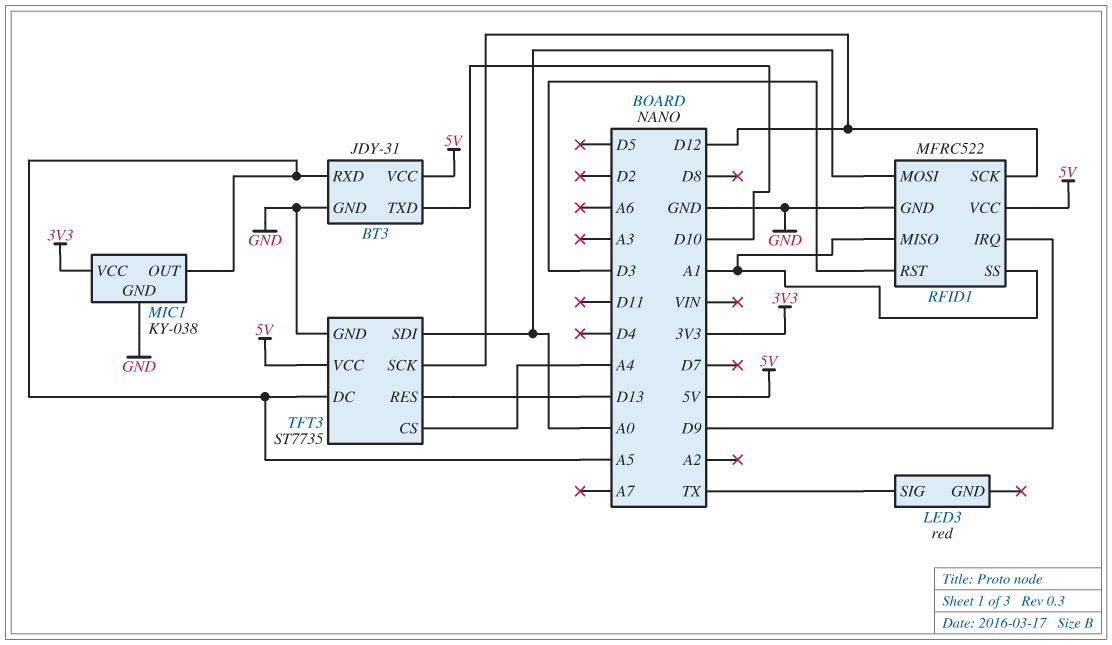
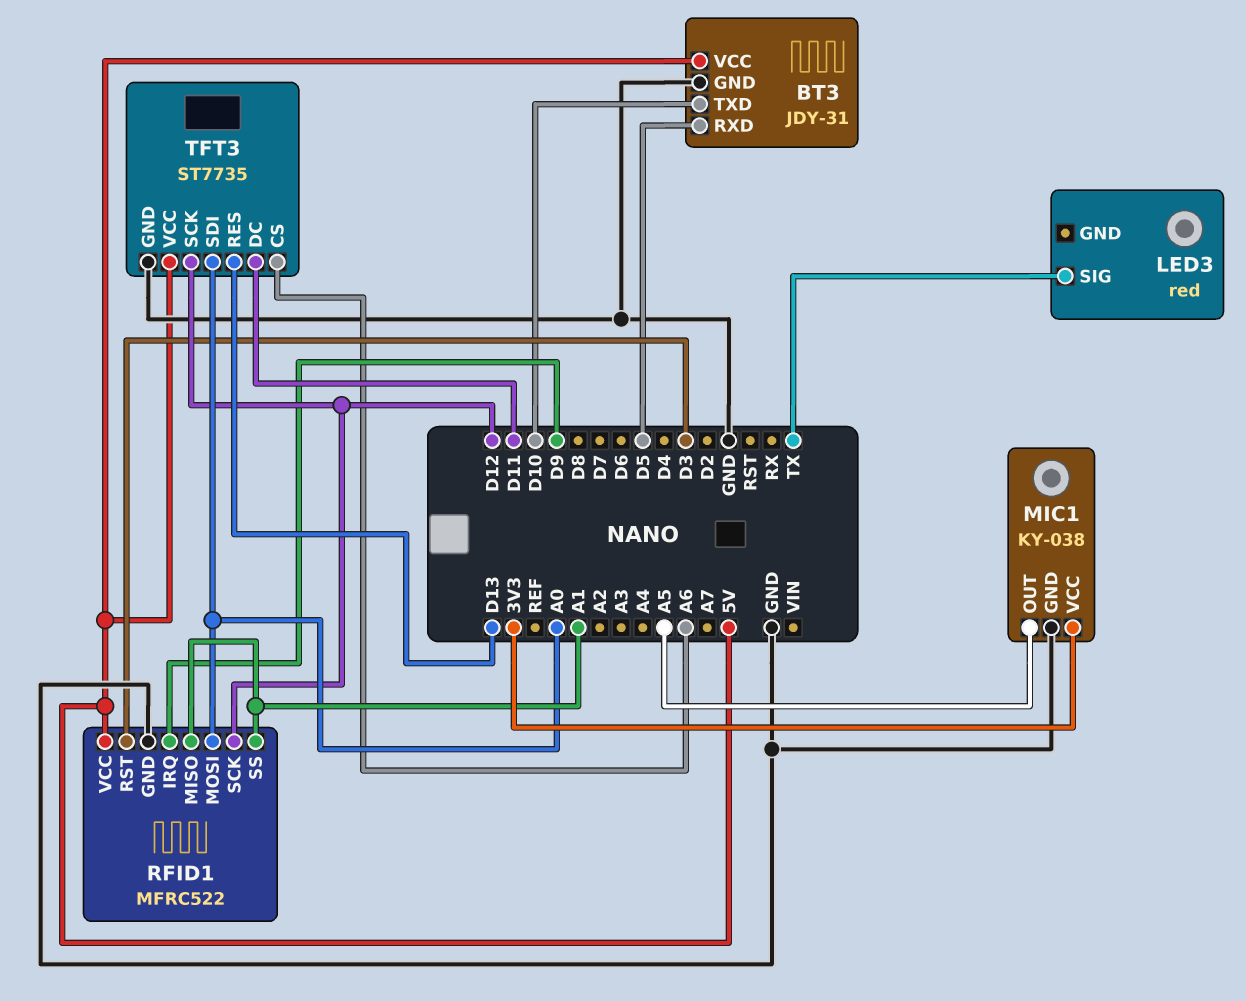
BT3 pin RXD: A5 -> D5
TFT3 pin CS: A4 -> A6
TFT3 pin DC: A5 -> D11

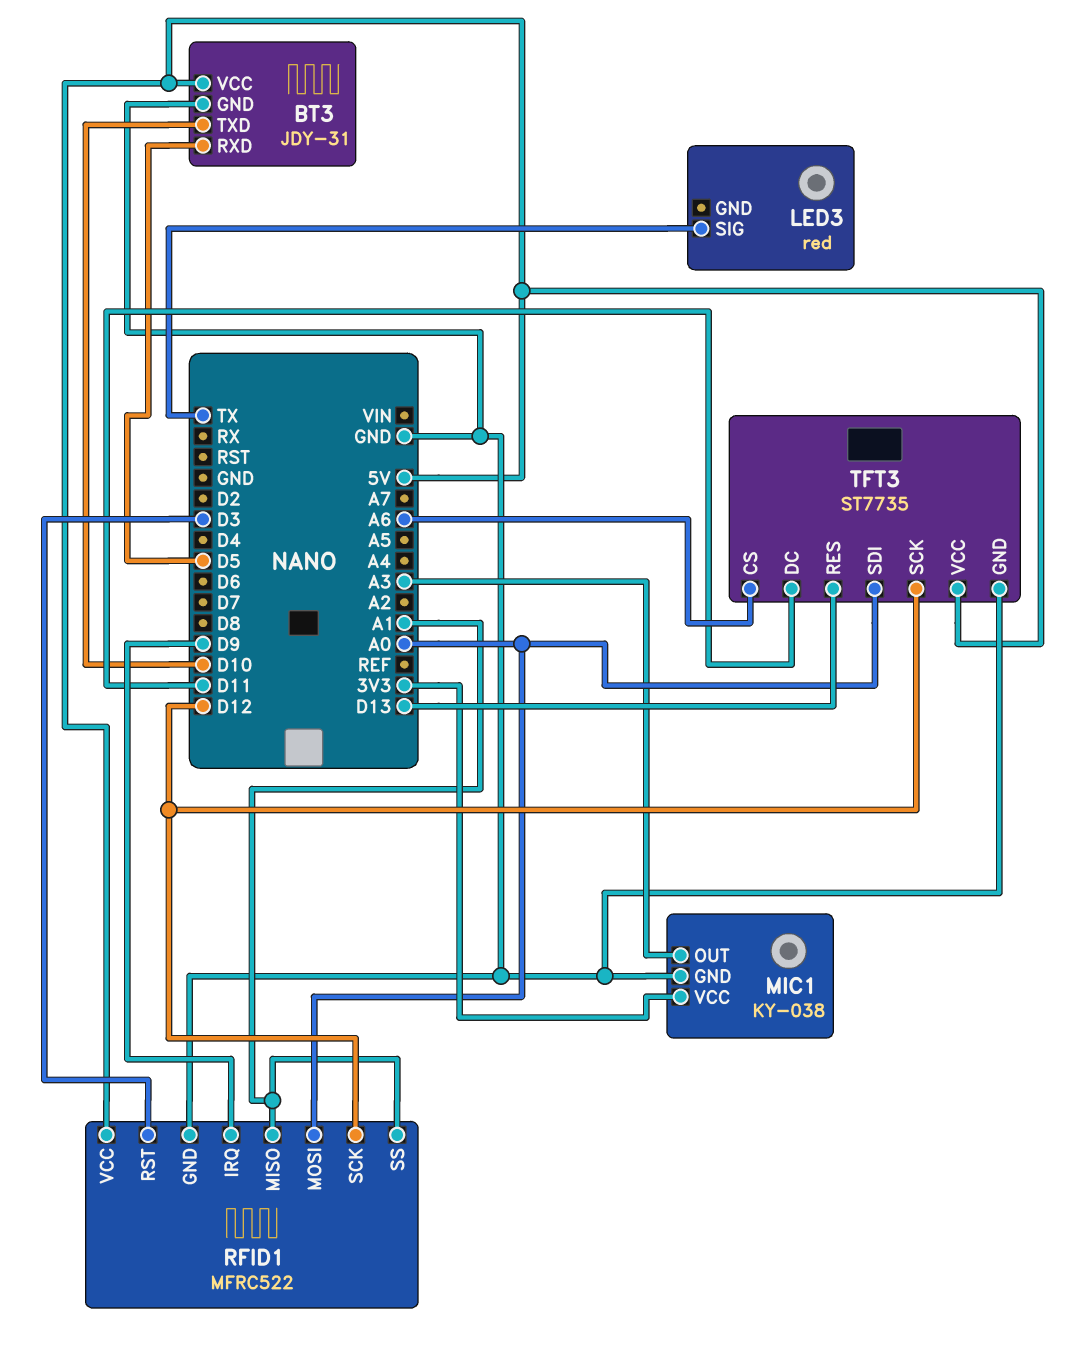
MIC1 pin OUT: A5 -> A3

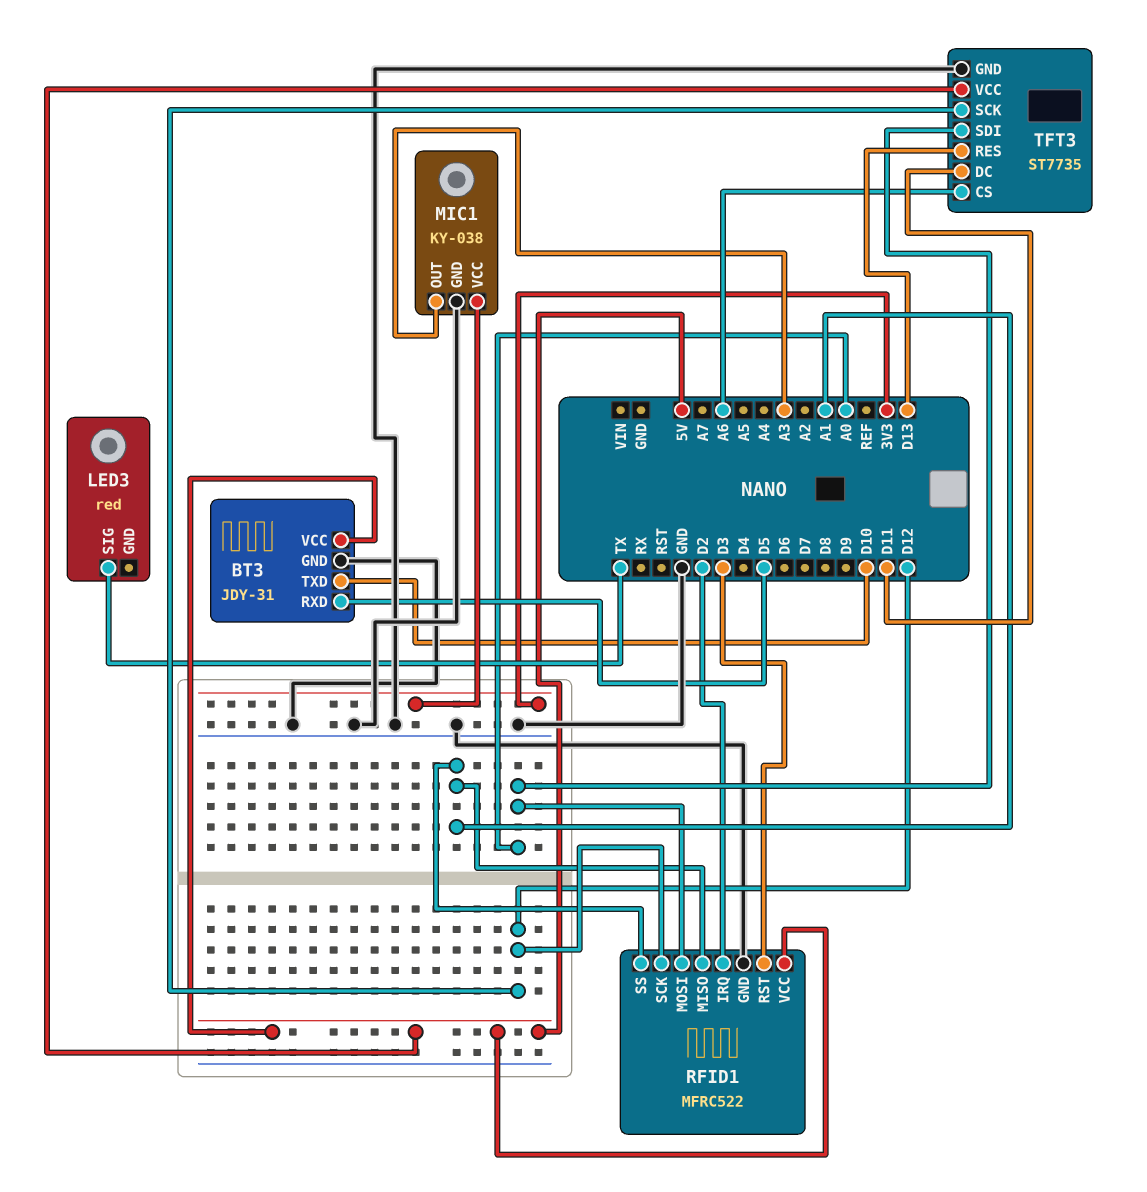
RFID1 pin IRQ: D9 -> D2

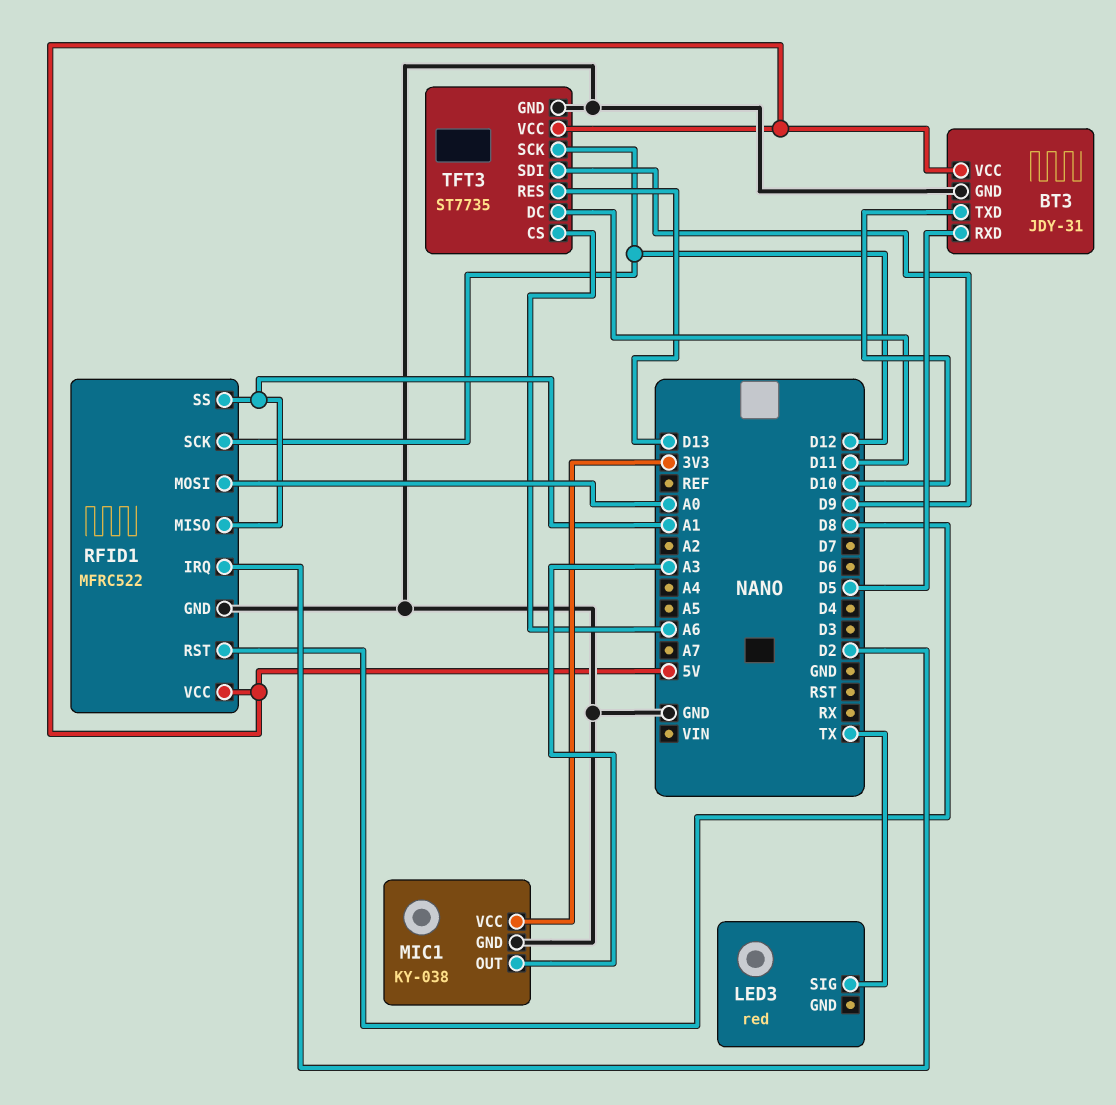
RFID1 pin RST: D3 -> D8
TFT3 pin SDI: A0 -> D9

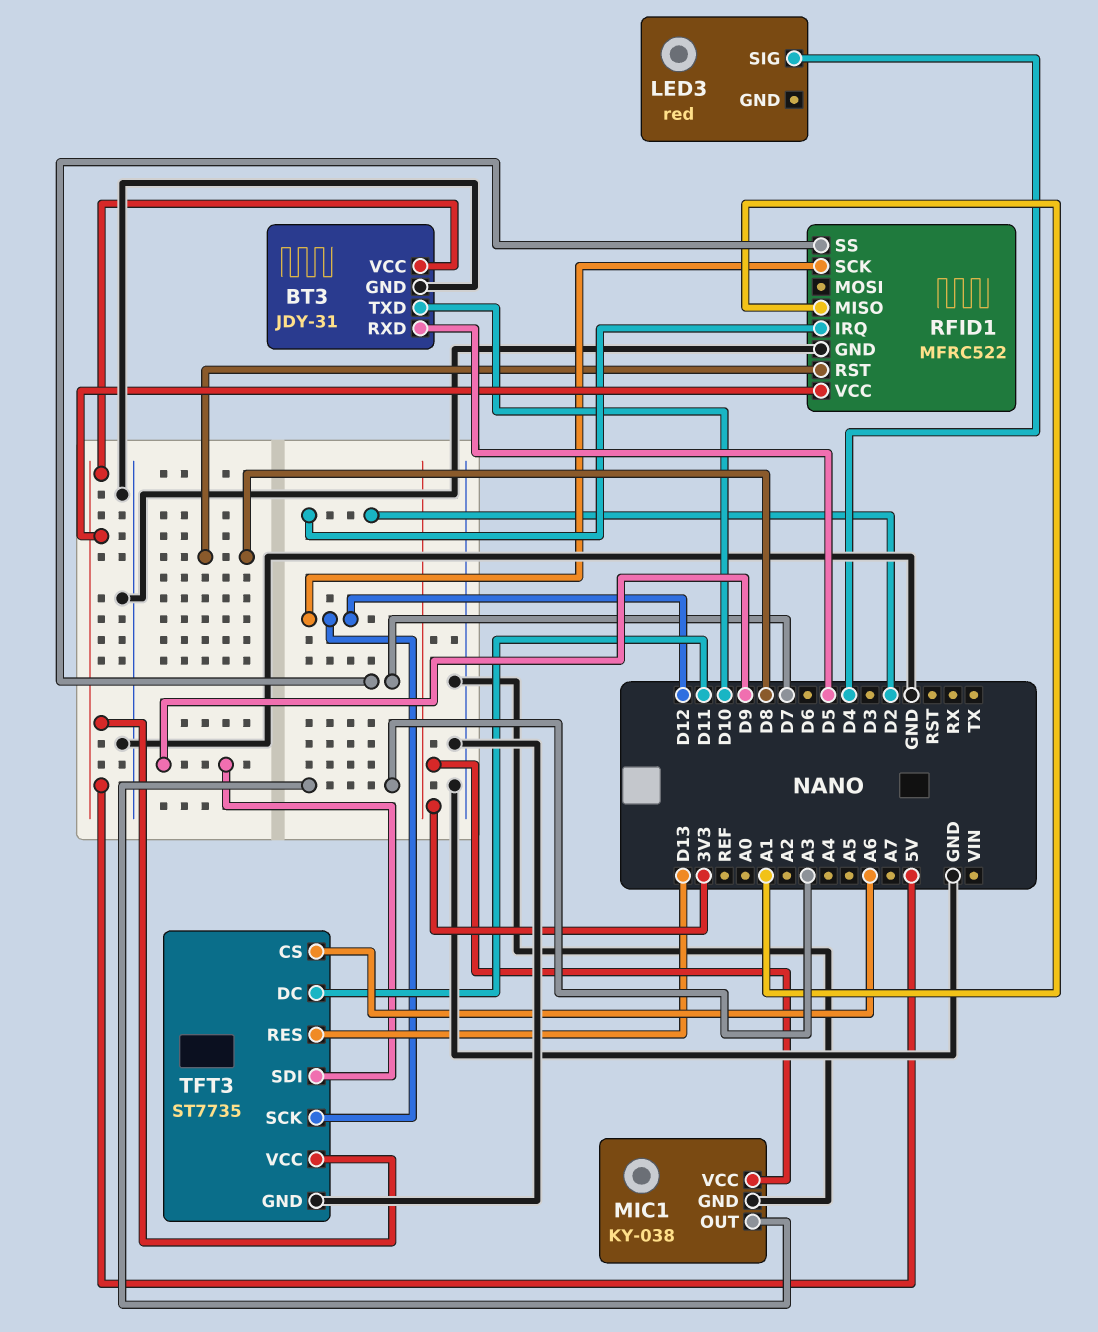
LED3 pin SIG: TX -> D4
RFID1 pin MOSI: A0 -> none
RFID1 pin SS: A1 -> D7

